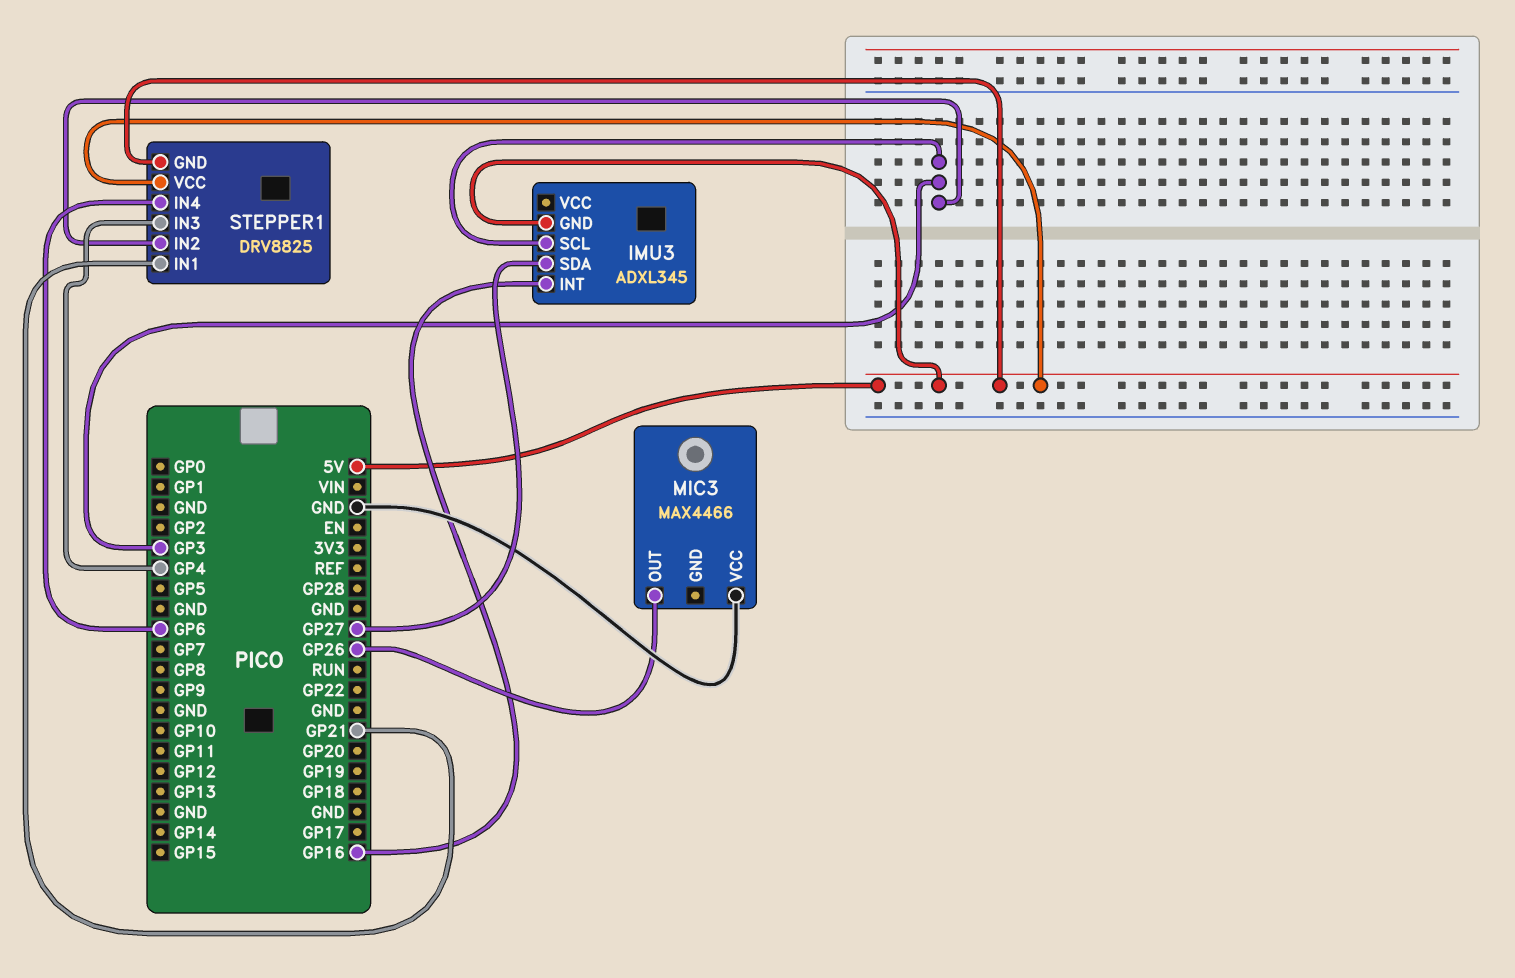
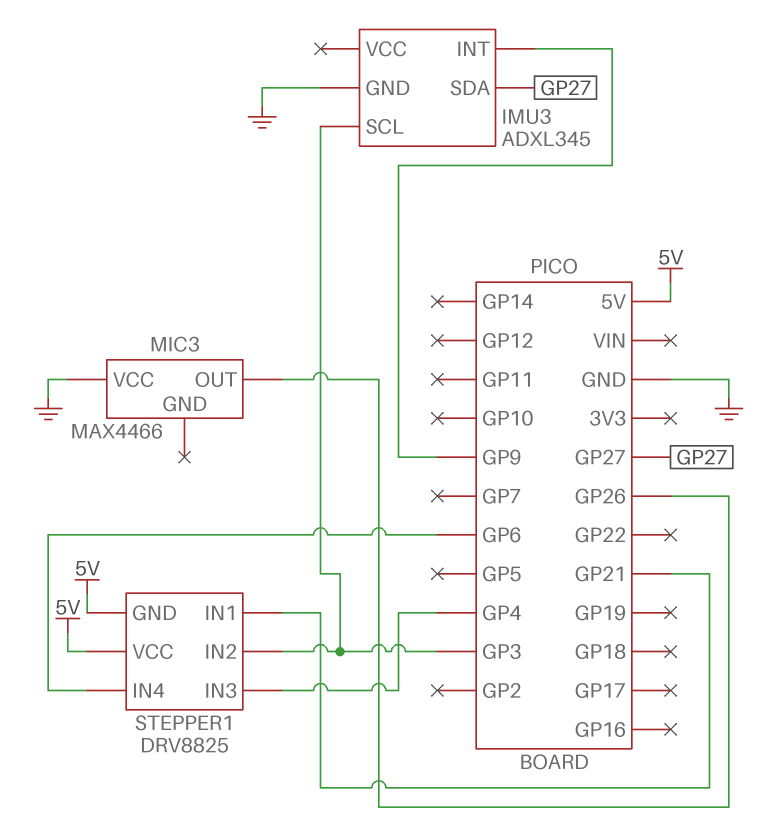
IMU3 pin GND: 5V -> GND
IMU3 pin INT: GP16 -> GP9

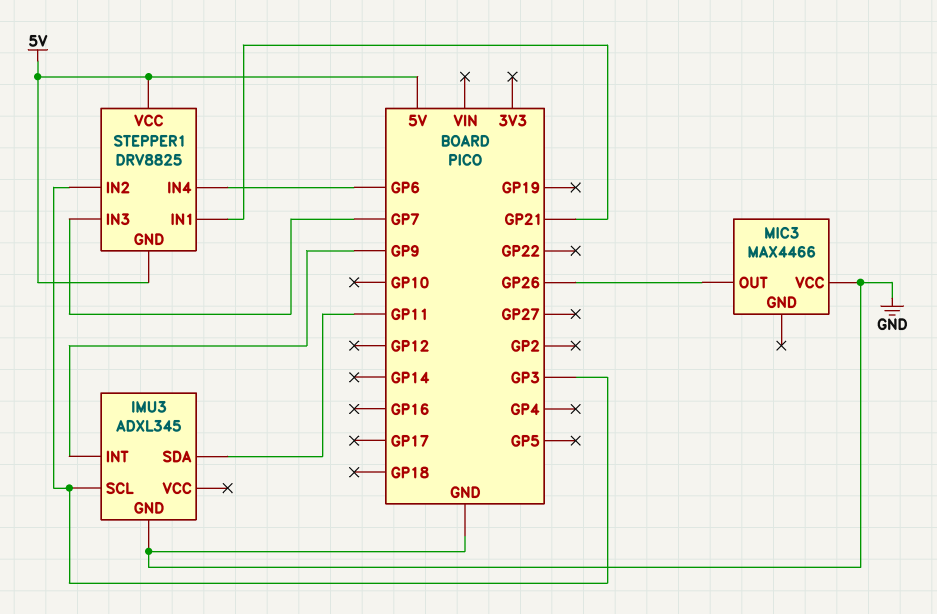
IMU3 pin SDA: GP27 -> GP11
STEPPER1 pin IN3: GP4 -> GP7

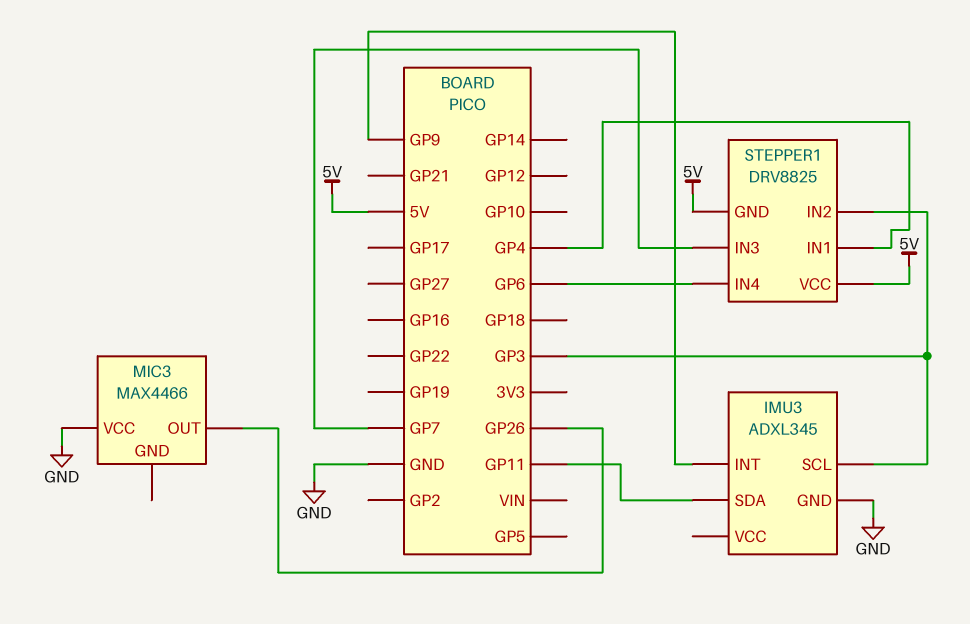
STEPPER1 pin IN1: GP21 -> GP4

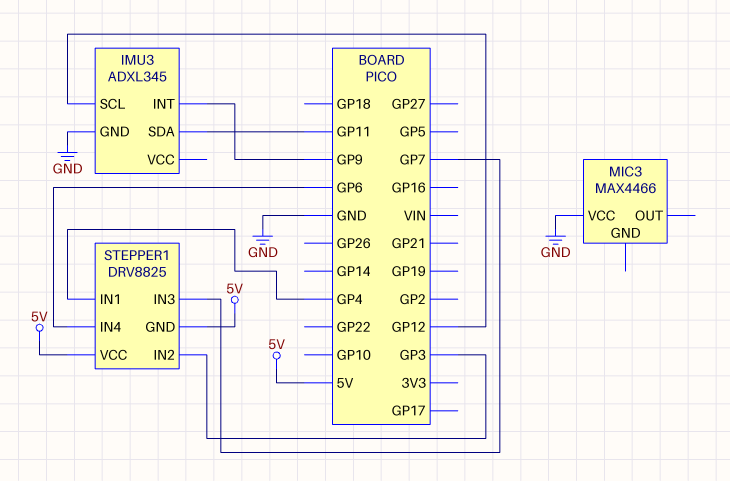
IMU3 pin SCL: GP3 -> GP12
MIC3 pin OUT: GP26 -> none

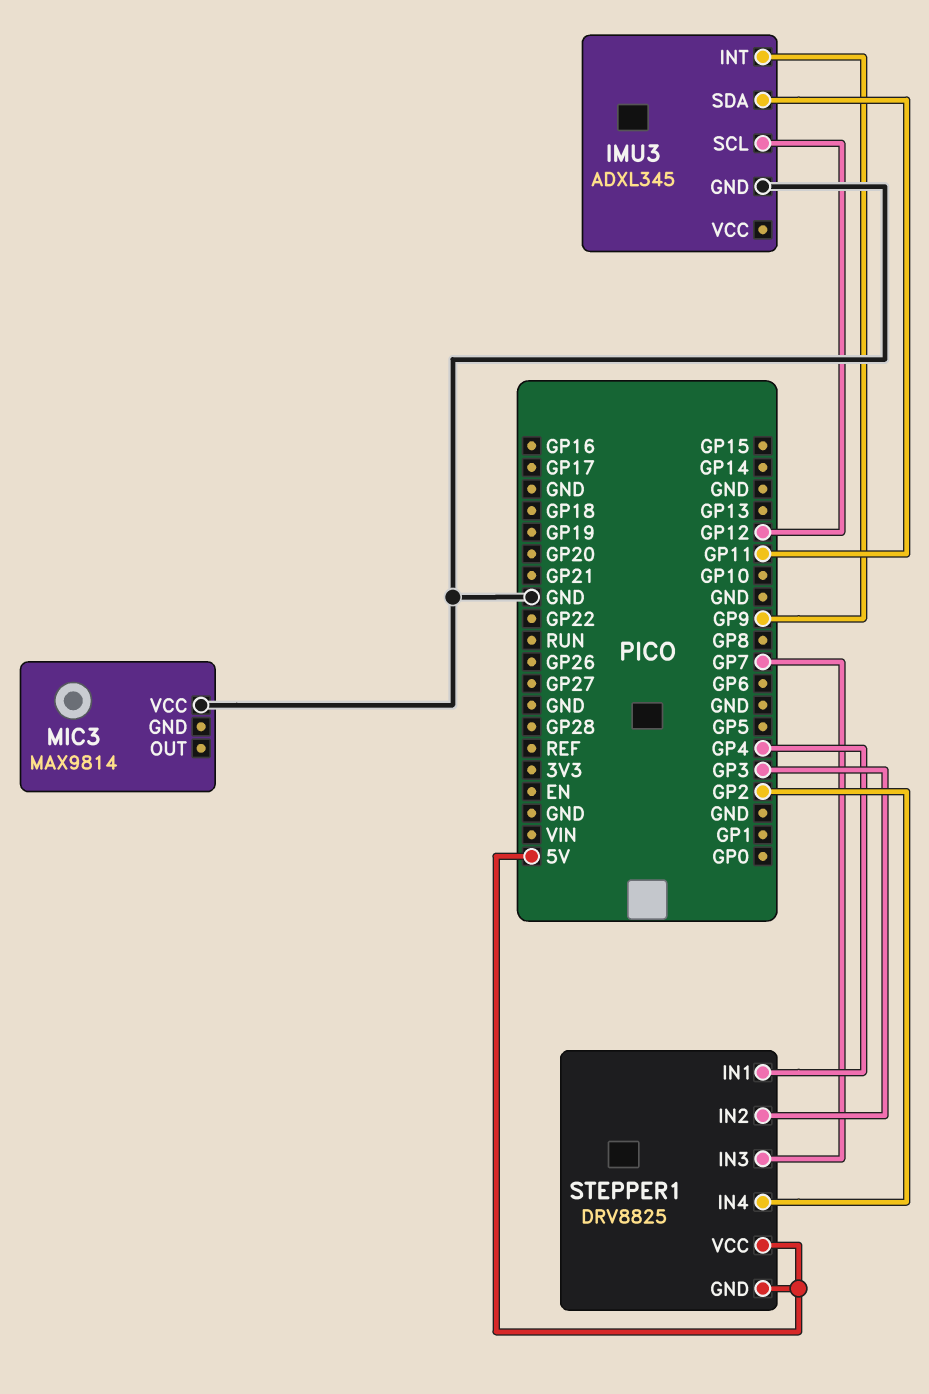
MIC3: MAX4466 -> MAX9814
STEPPER1 pin IN4: GP6 -> GP2

